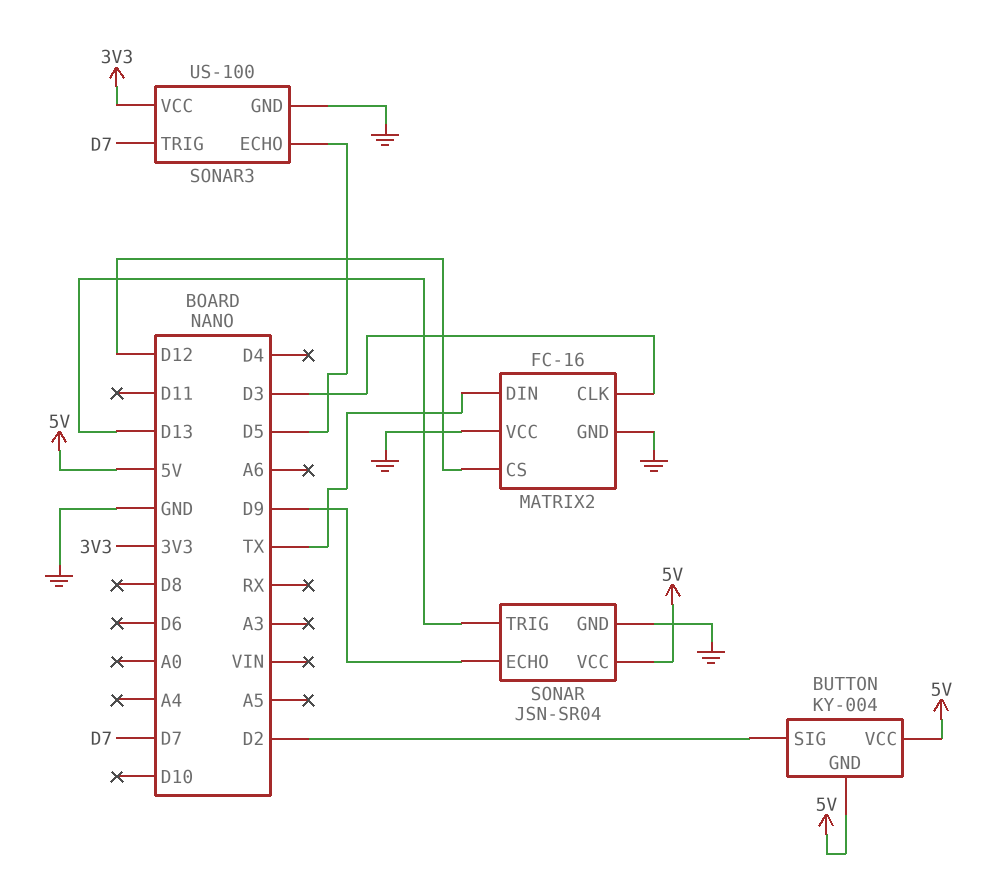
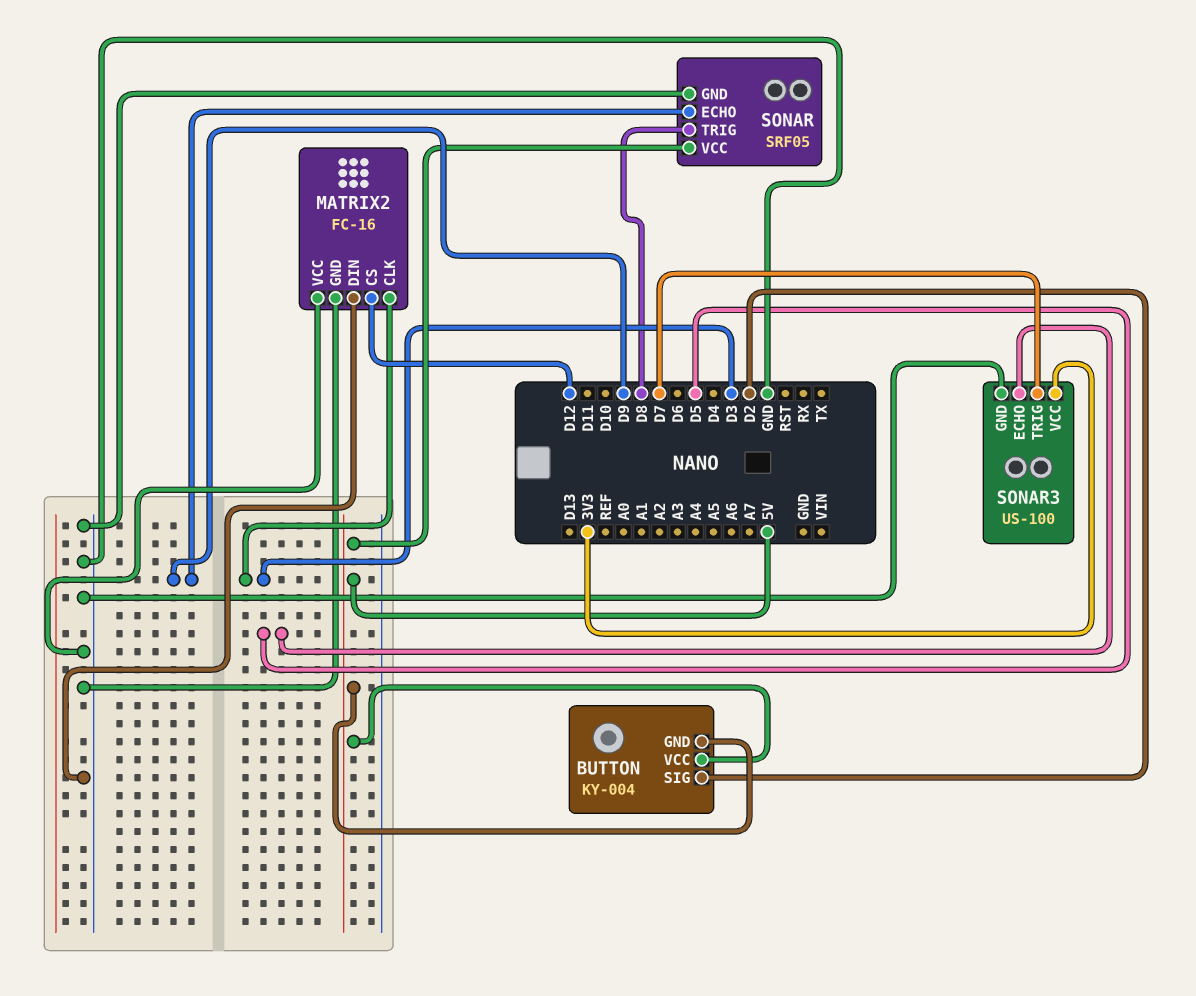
MATRIX2 pin DIN: TX -> GND
SONAR: JSN-SR04 -> SRF05
SONAR pin TRIG: D13 -> D8

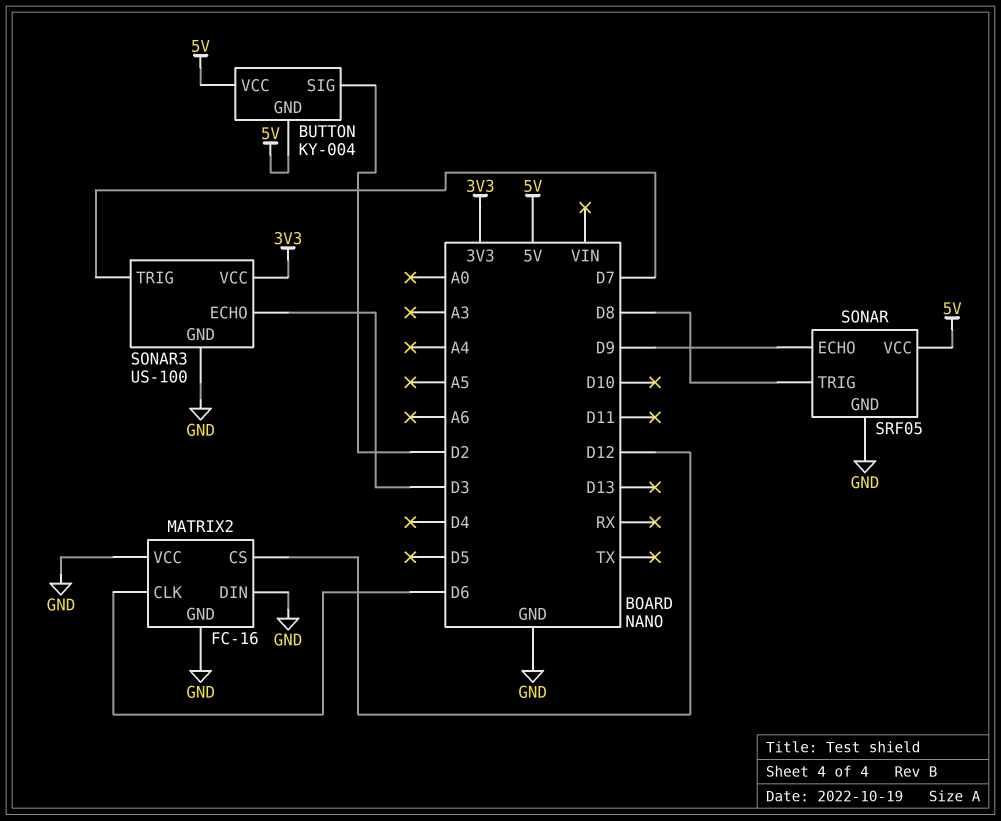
MATRIX2 pin CLK: D3 -> D6
SONAR3 pin ECHO: D5 -> D3

